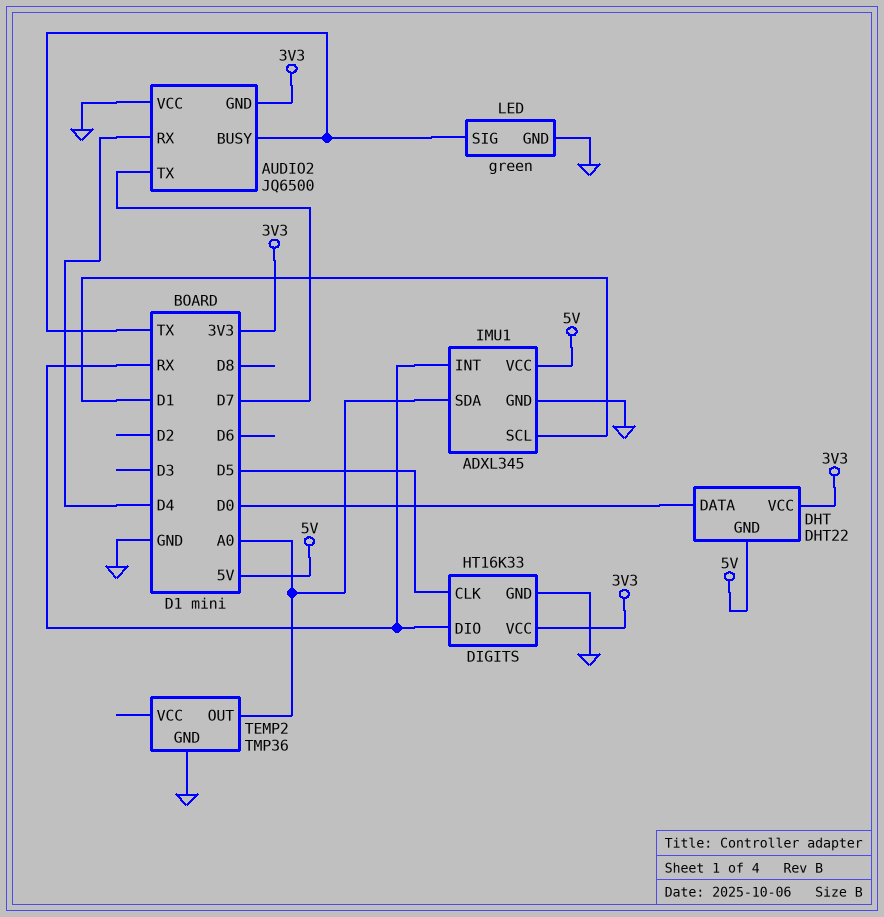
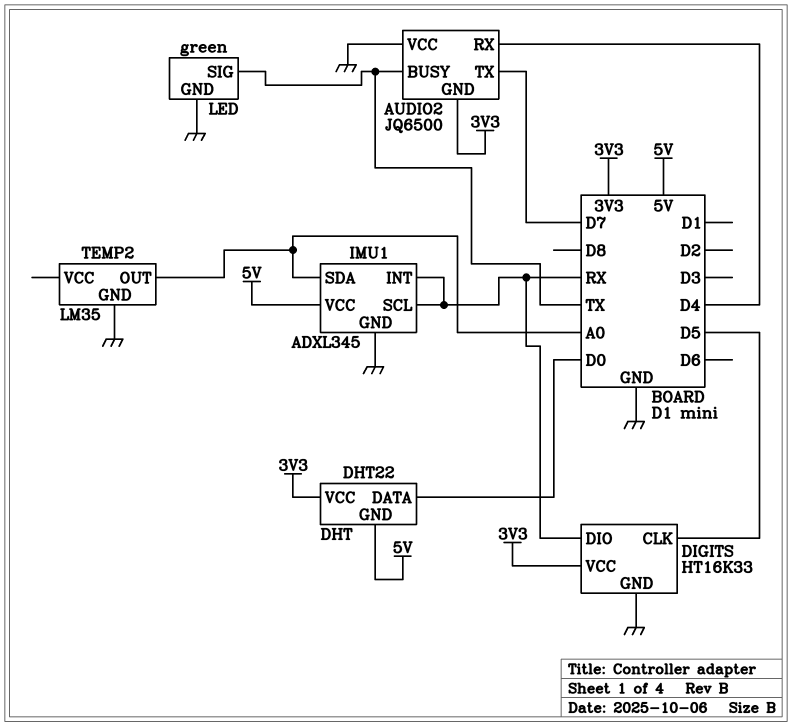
IMU1 pin SCL: D1 -> RX
TEMP2: TMP36 -> LM35

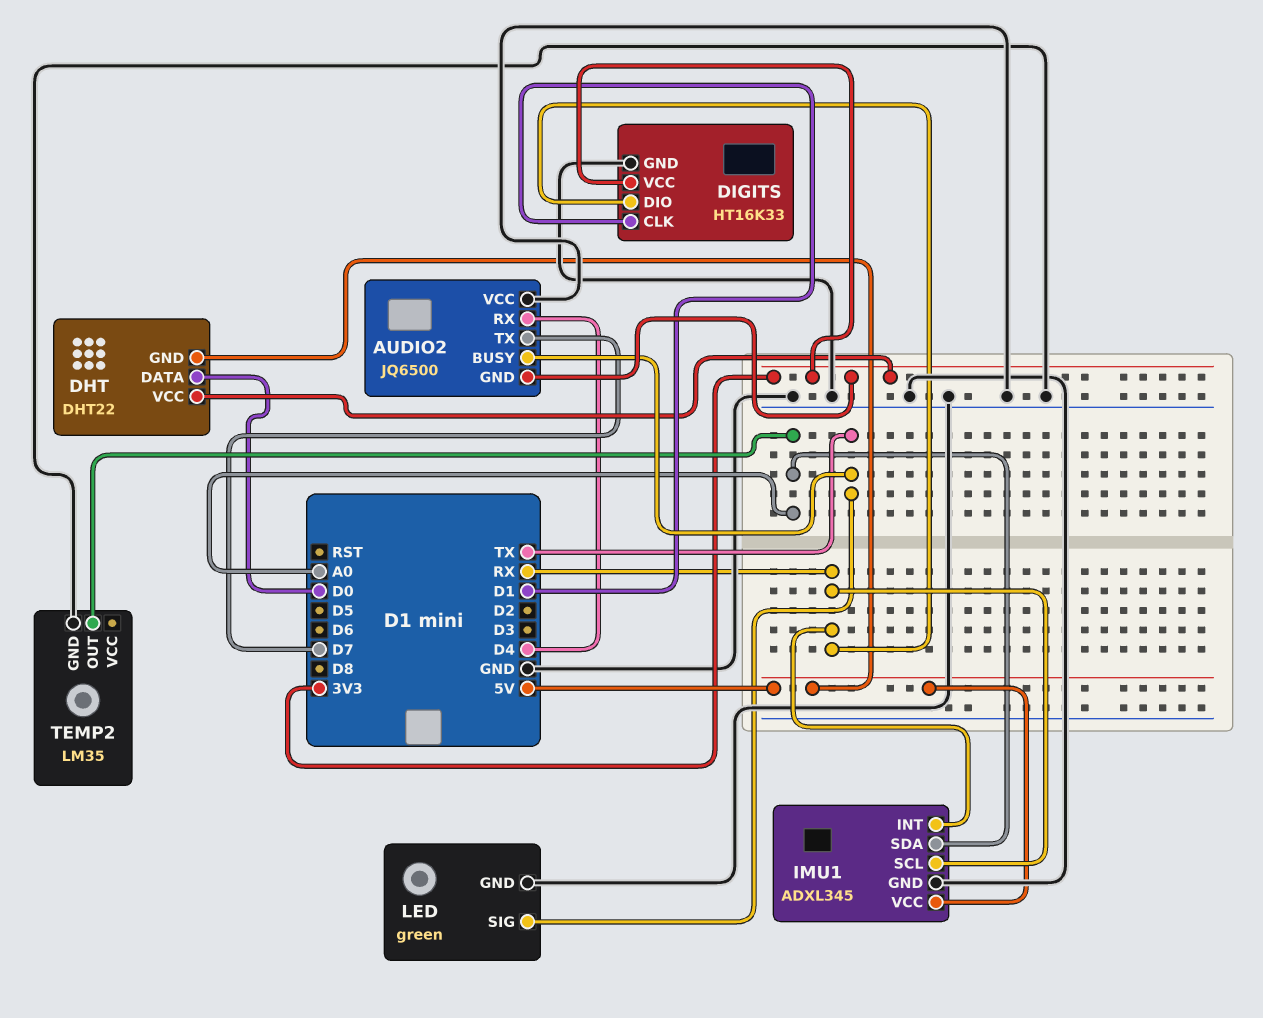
DIGITS pin CLK: D5 -> D1

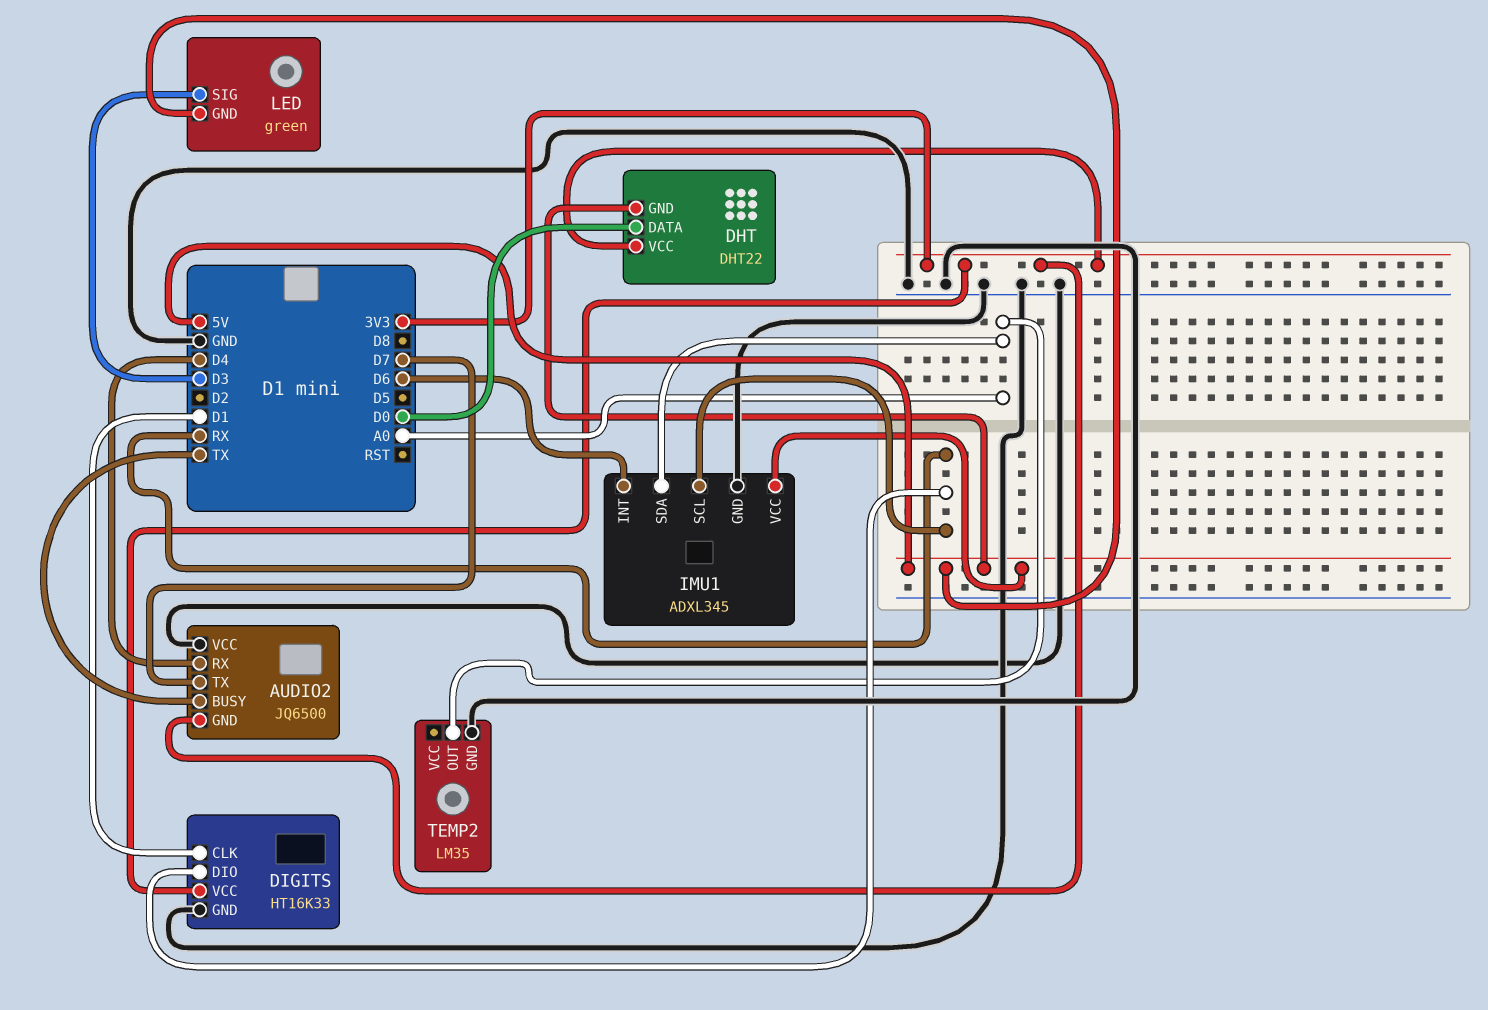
IMU1 pin INT: RX -> D6
LED pin GND: GND -> 5V
LED pin SIG: TX -> D3

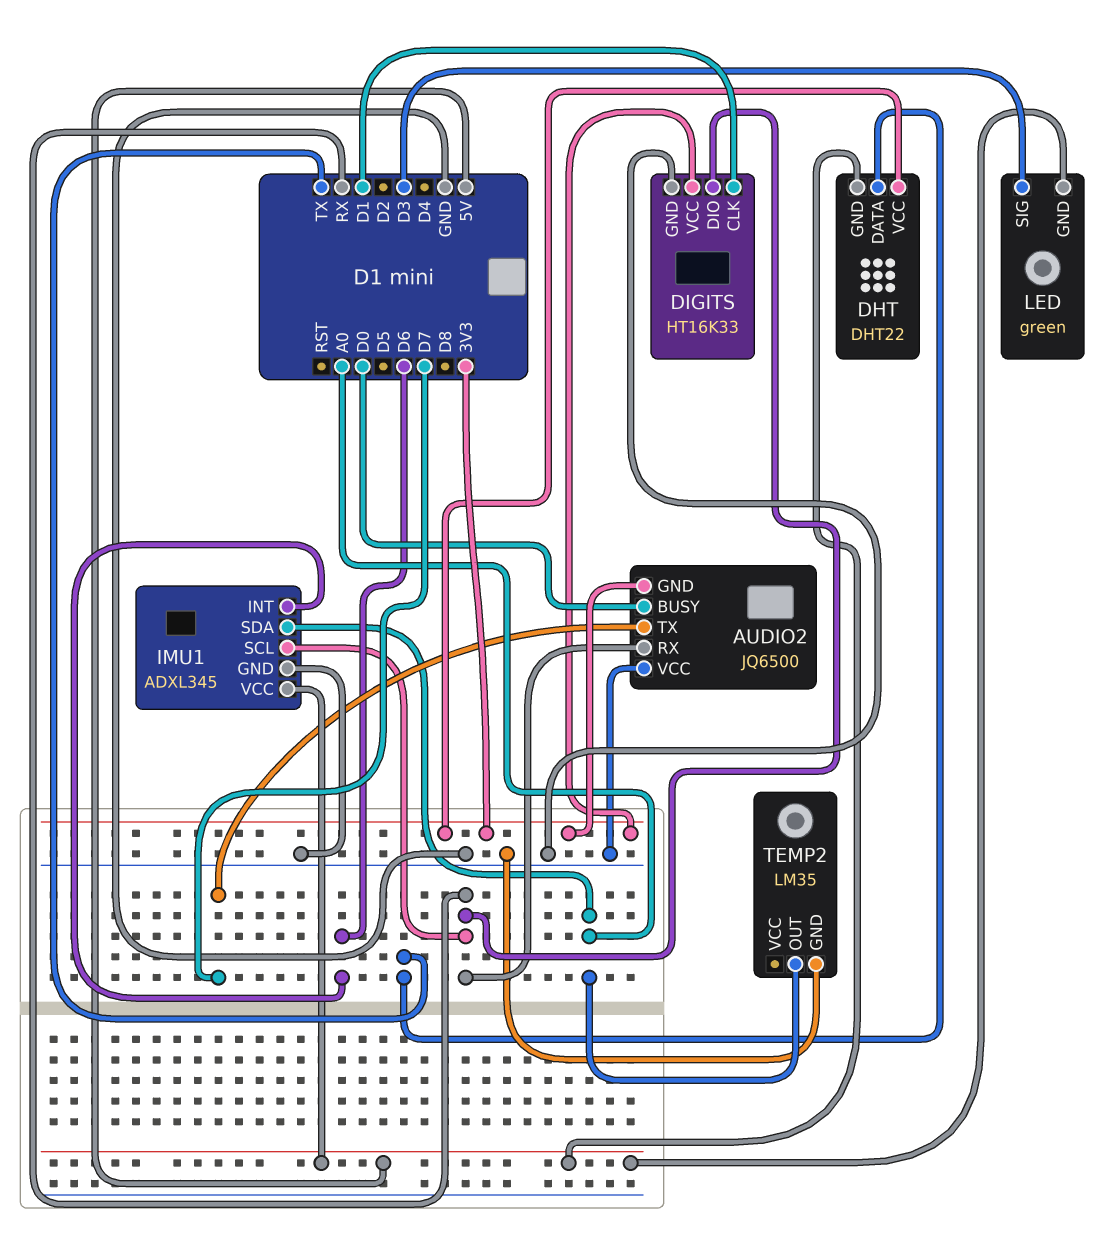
AUDIO2 pin BUSY: TX -> D0
AUDIO2 pin RX: D4 -> RX
DHT pin DATA: D0 -> TX

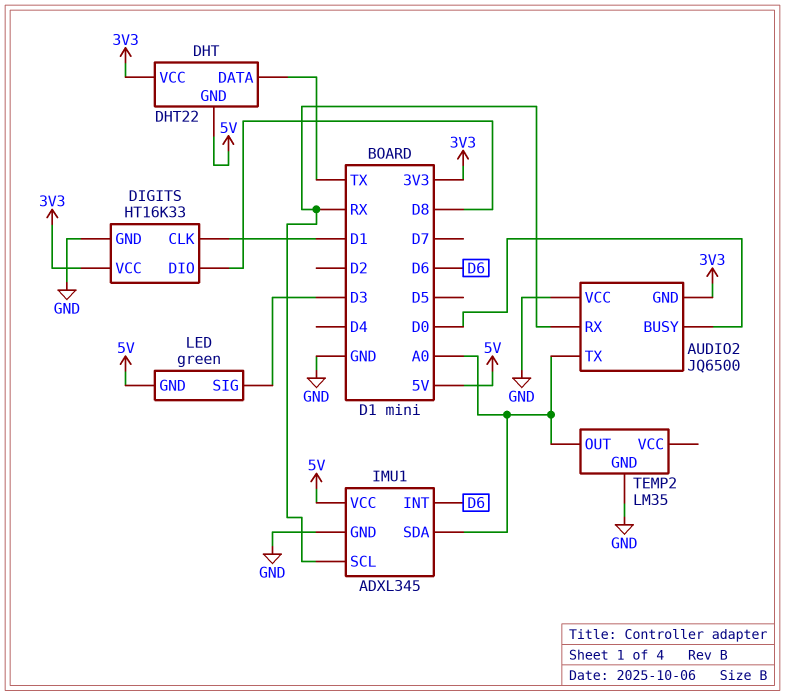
AUDIO2 pin TX: D7 -> A0
DIGITS pin DIO: RX -> D8

